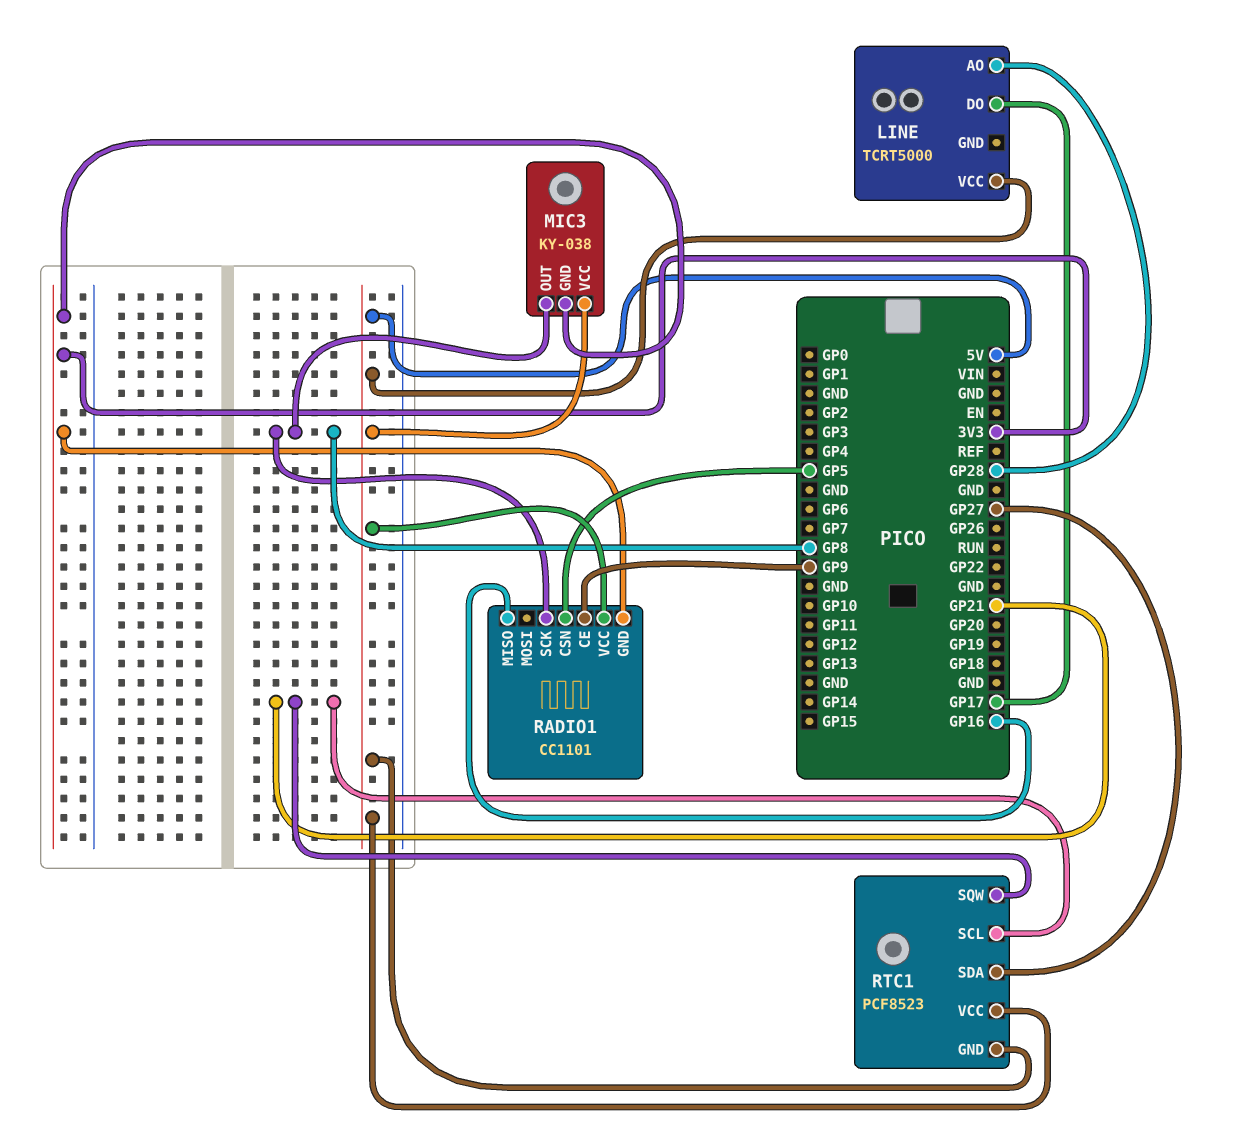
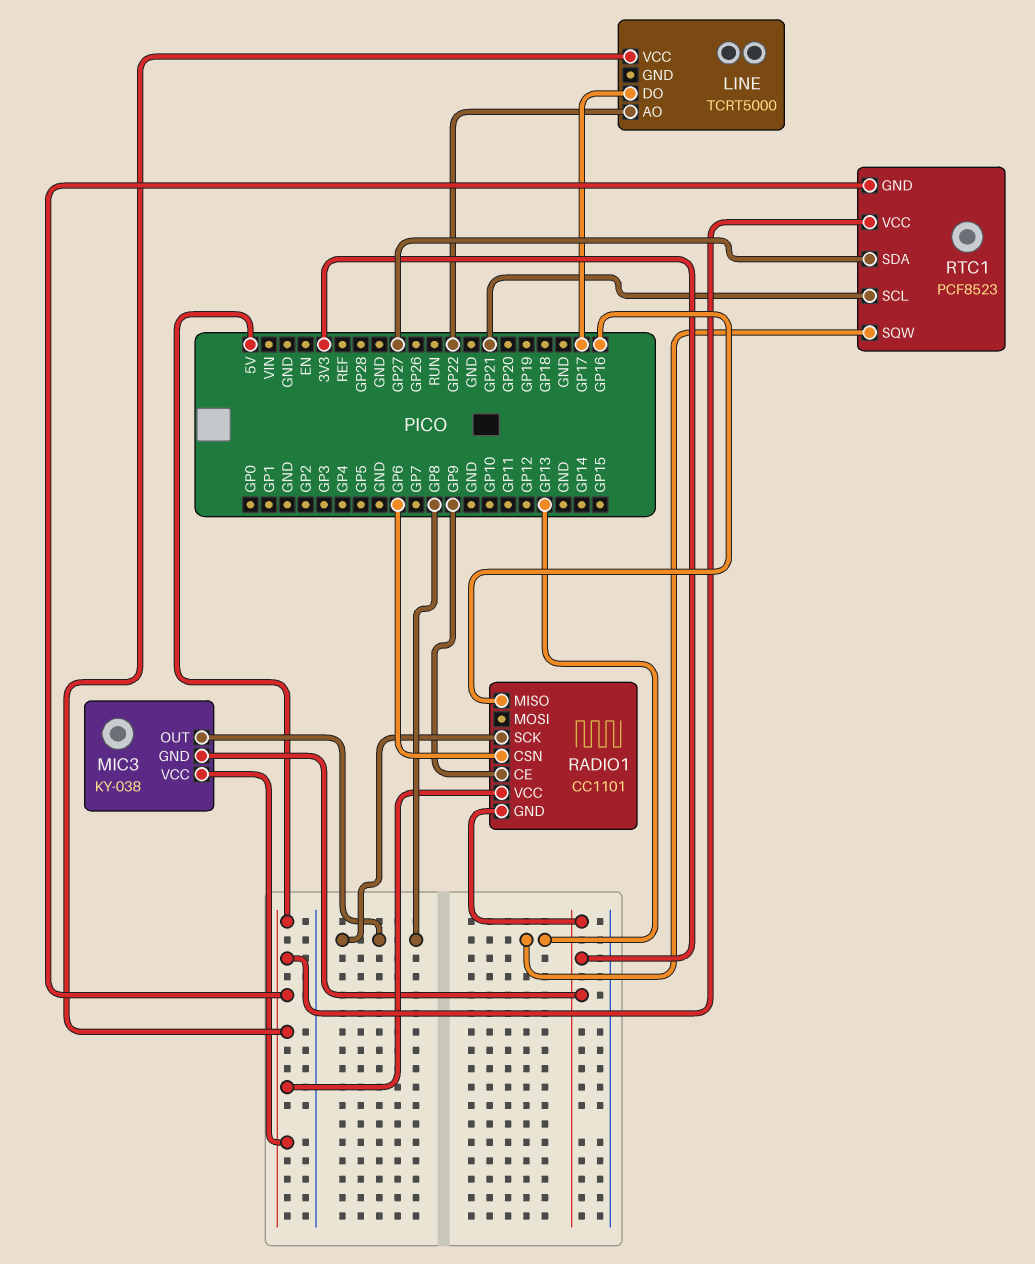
LINE pin AO: GP28 -> GP22
RADIO1 pin CSN: GP5 -> GP6
RTC1 pin SQW: GP21 -> GP13

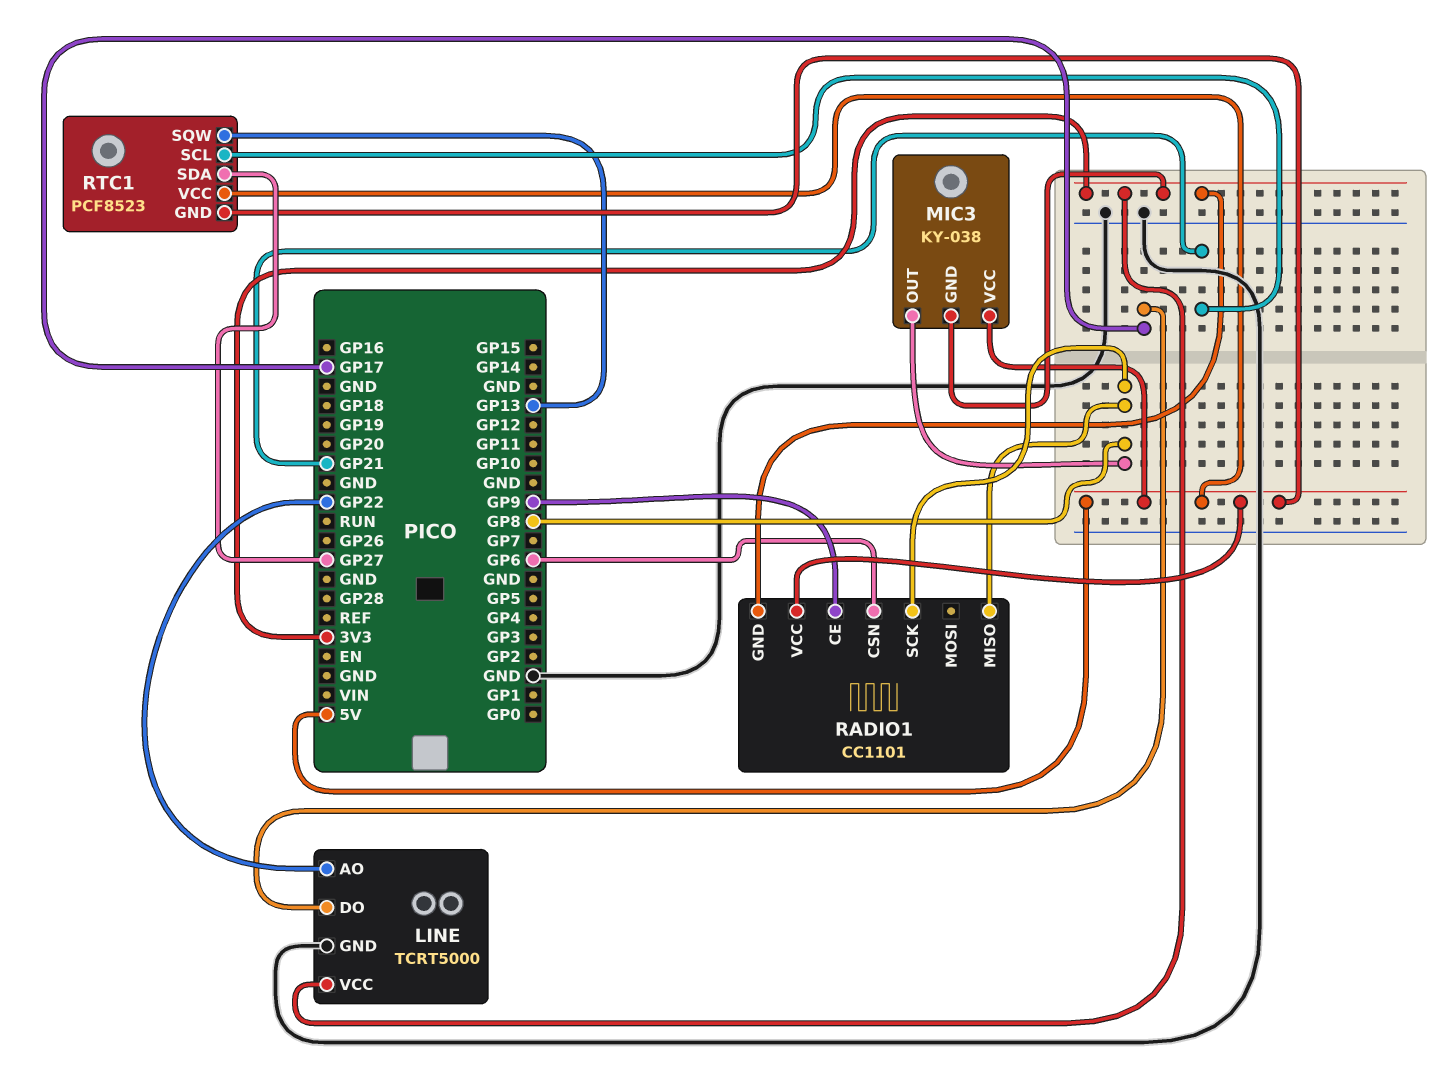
LINE pin GND: none -> GND
LINE pin VCC: 5V -> 3V3
RADIO1 pin MISO: GP16 -> GP8

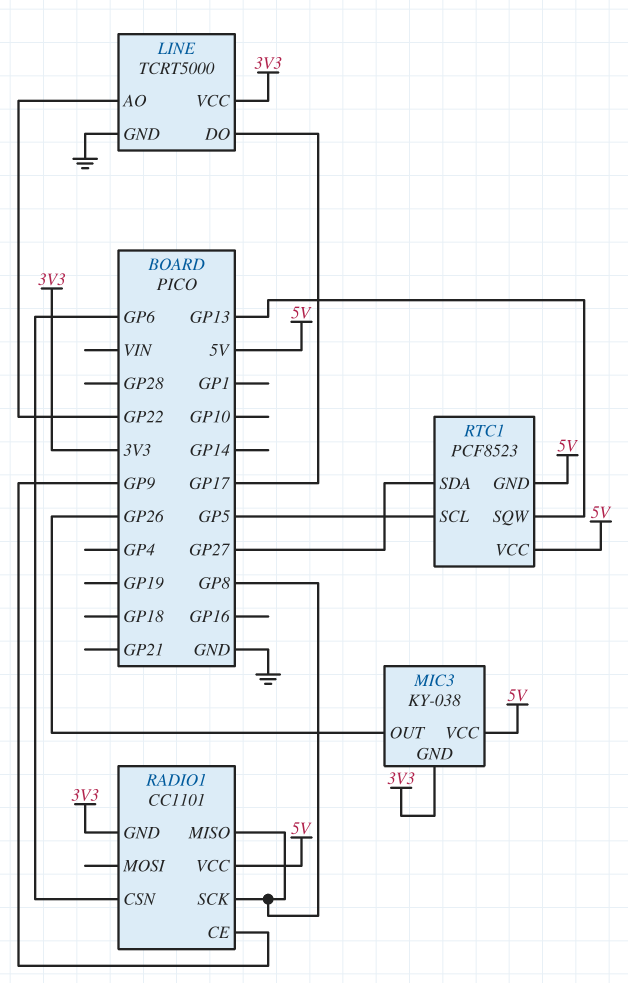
MIC3 pin OUT: GP8 -> GP26
RTC1 pin SCL: GP21 -> GP5

